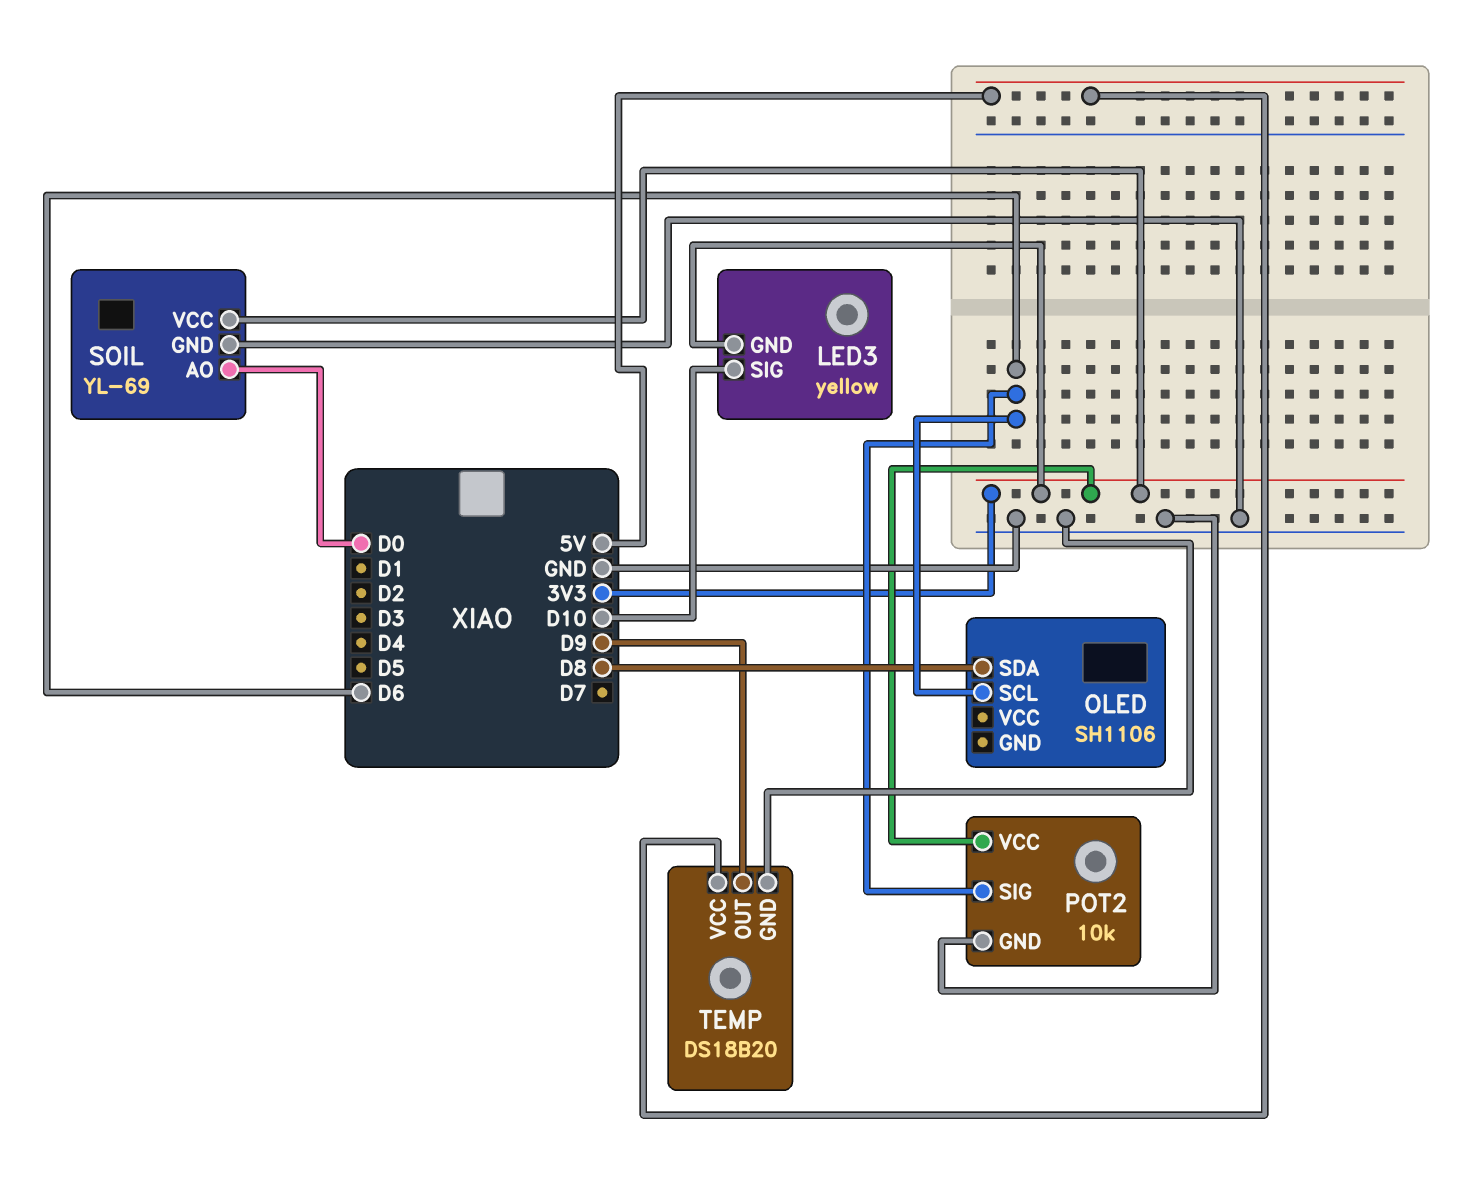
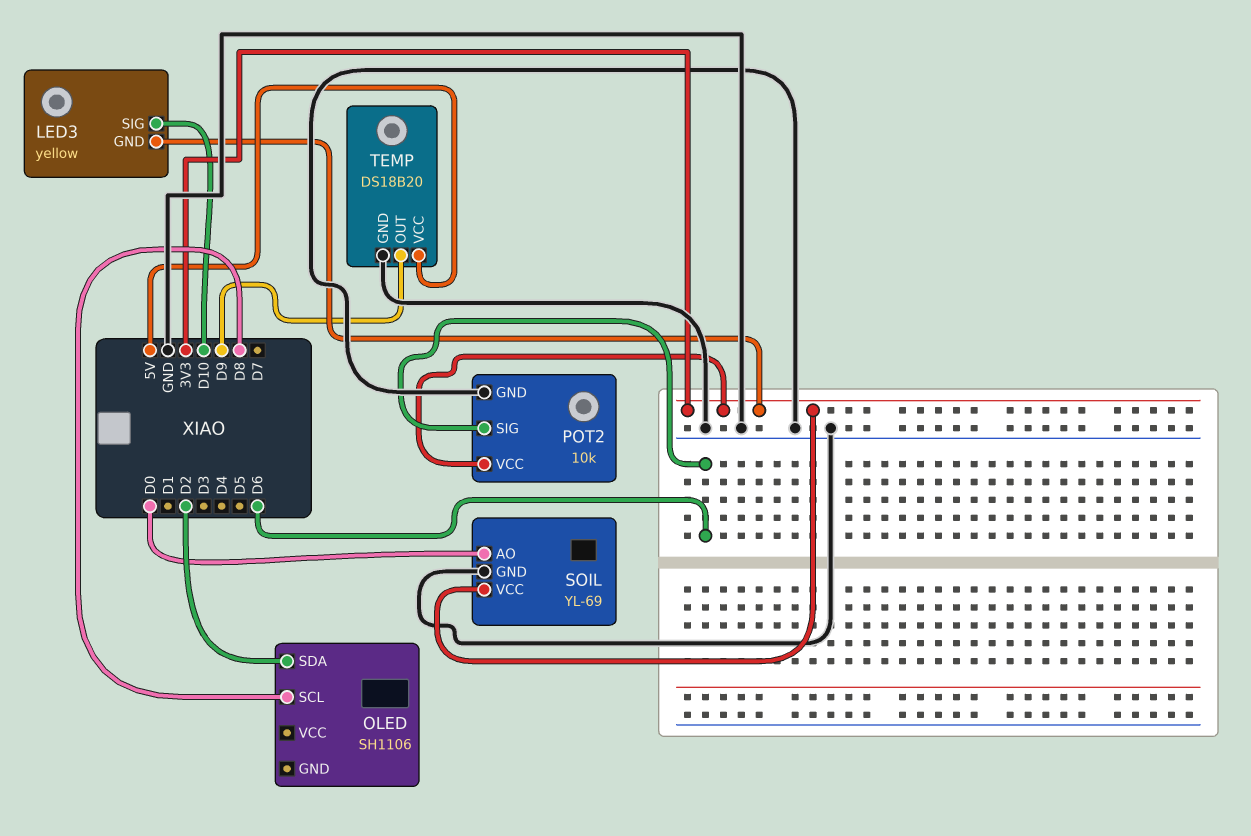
OLED pin SCL: D6 -> D8
OLED pin SDA: D8 -> D2

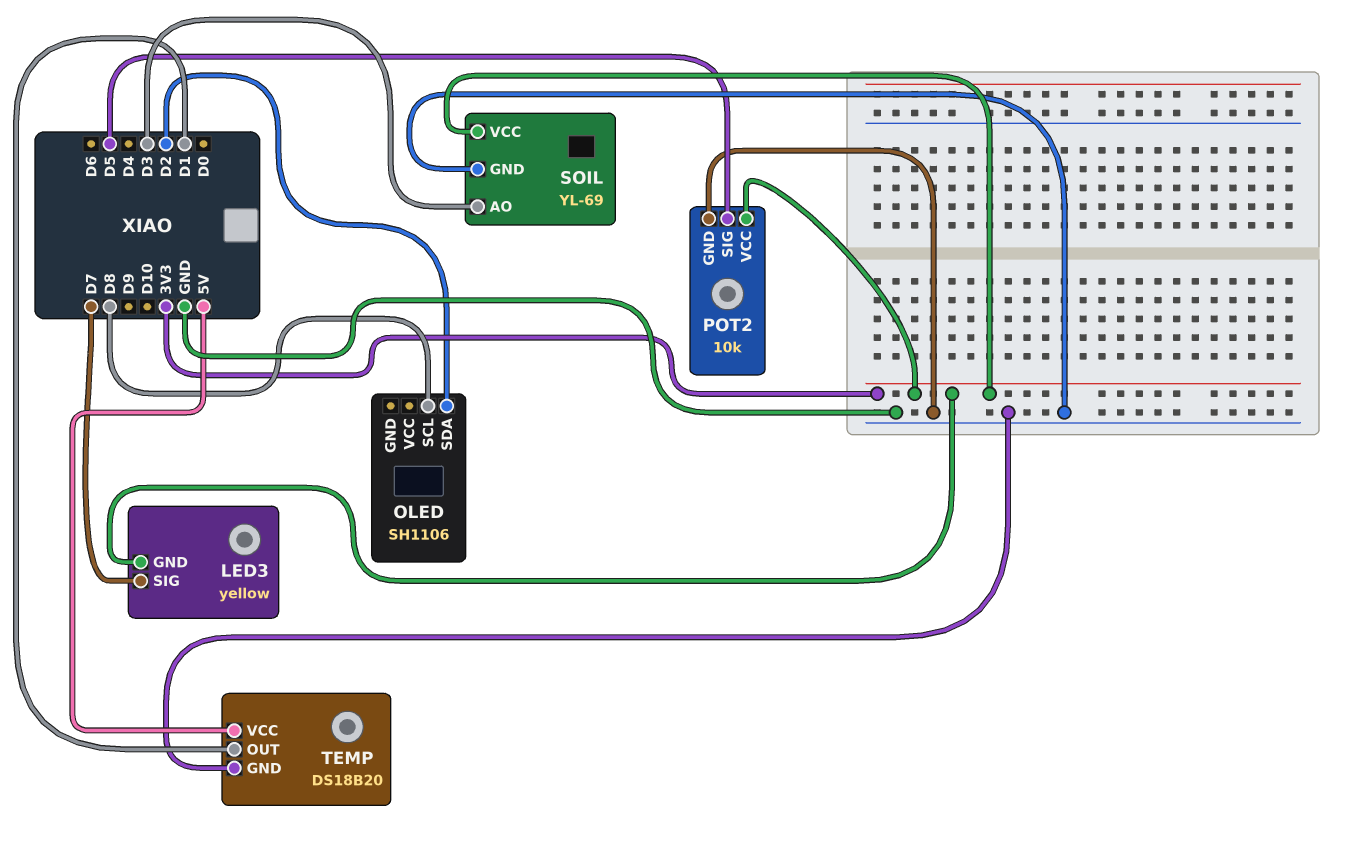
LED3 pin SIG: D10 -> D7
POT2 pin SIG: D6 -> D5
SOIL pin AO: D0 -> D3
TEMP pin OUT: D9 -> D1

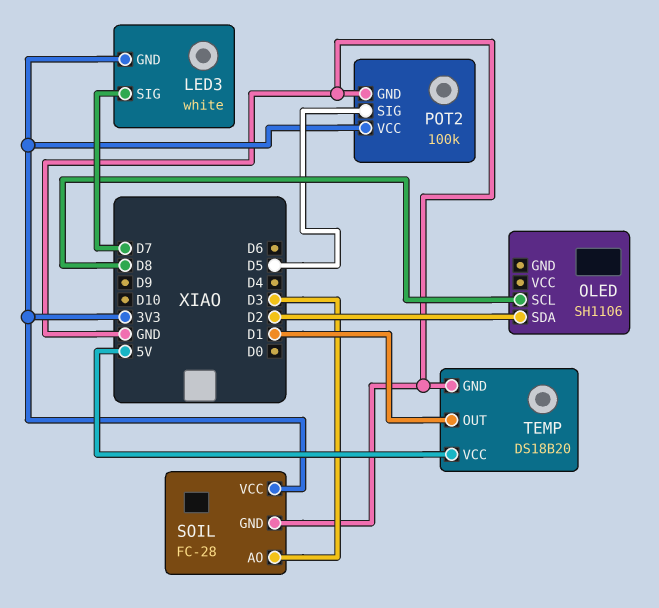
LED3: yellow -> white
POT2: 10k -> 100k
SOIL: YL-69 -> FC-28

